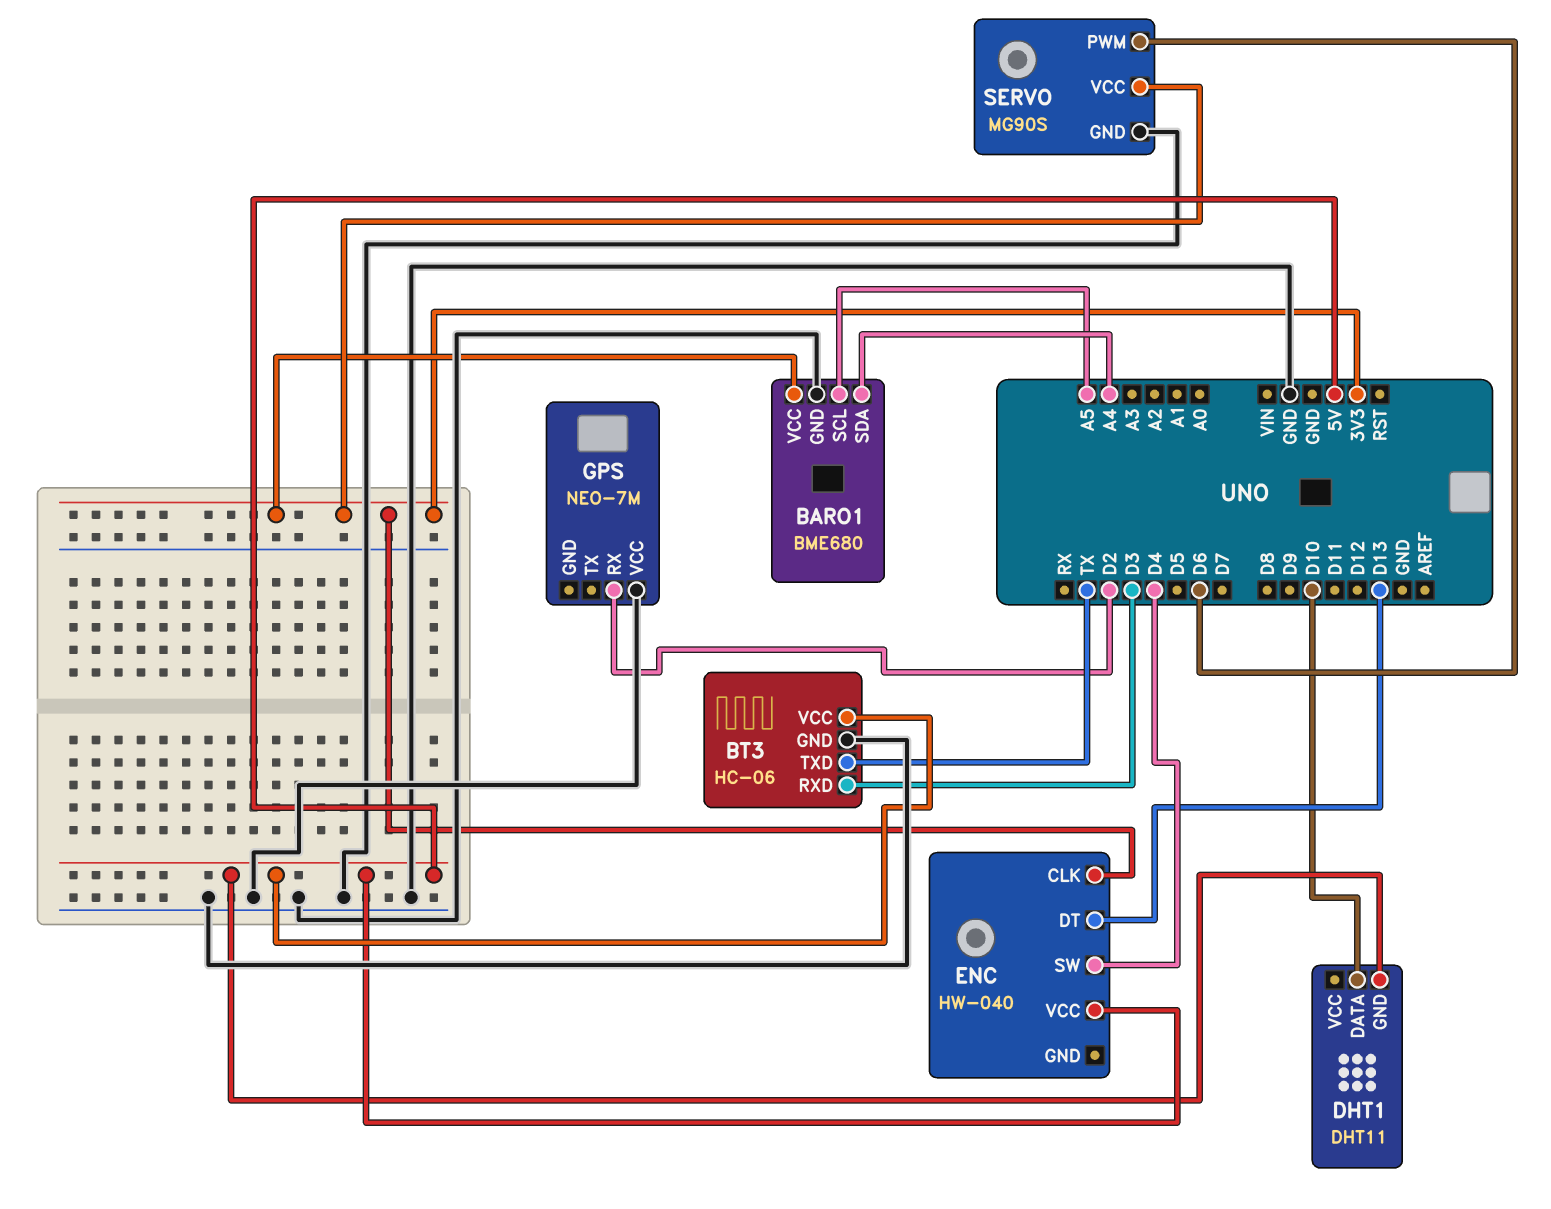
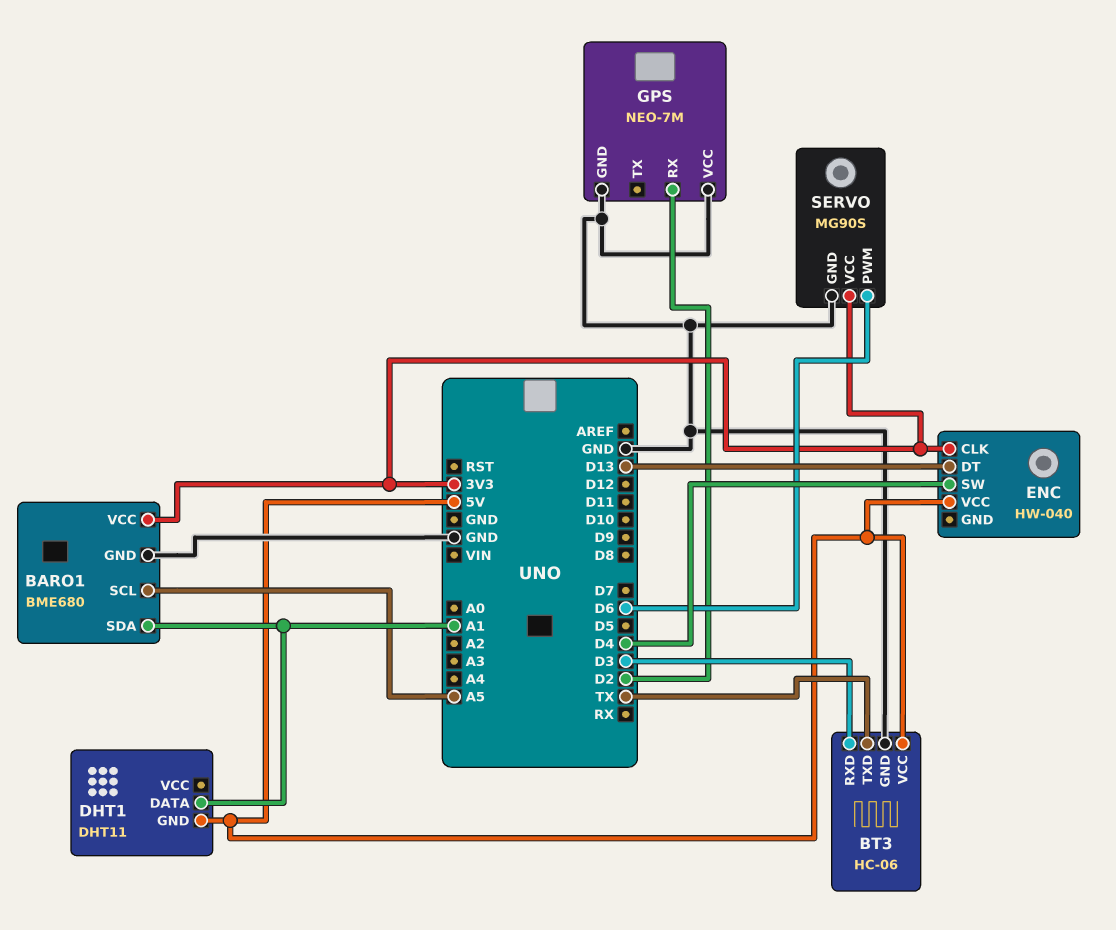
BARO1 pin SDA: A4 -> A1
DHT1 pin DATA: D10 -> A1
GPS pin GND: none -> GND

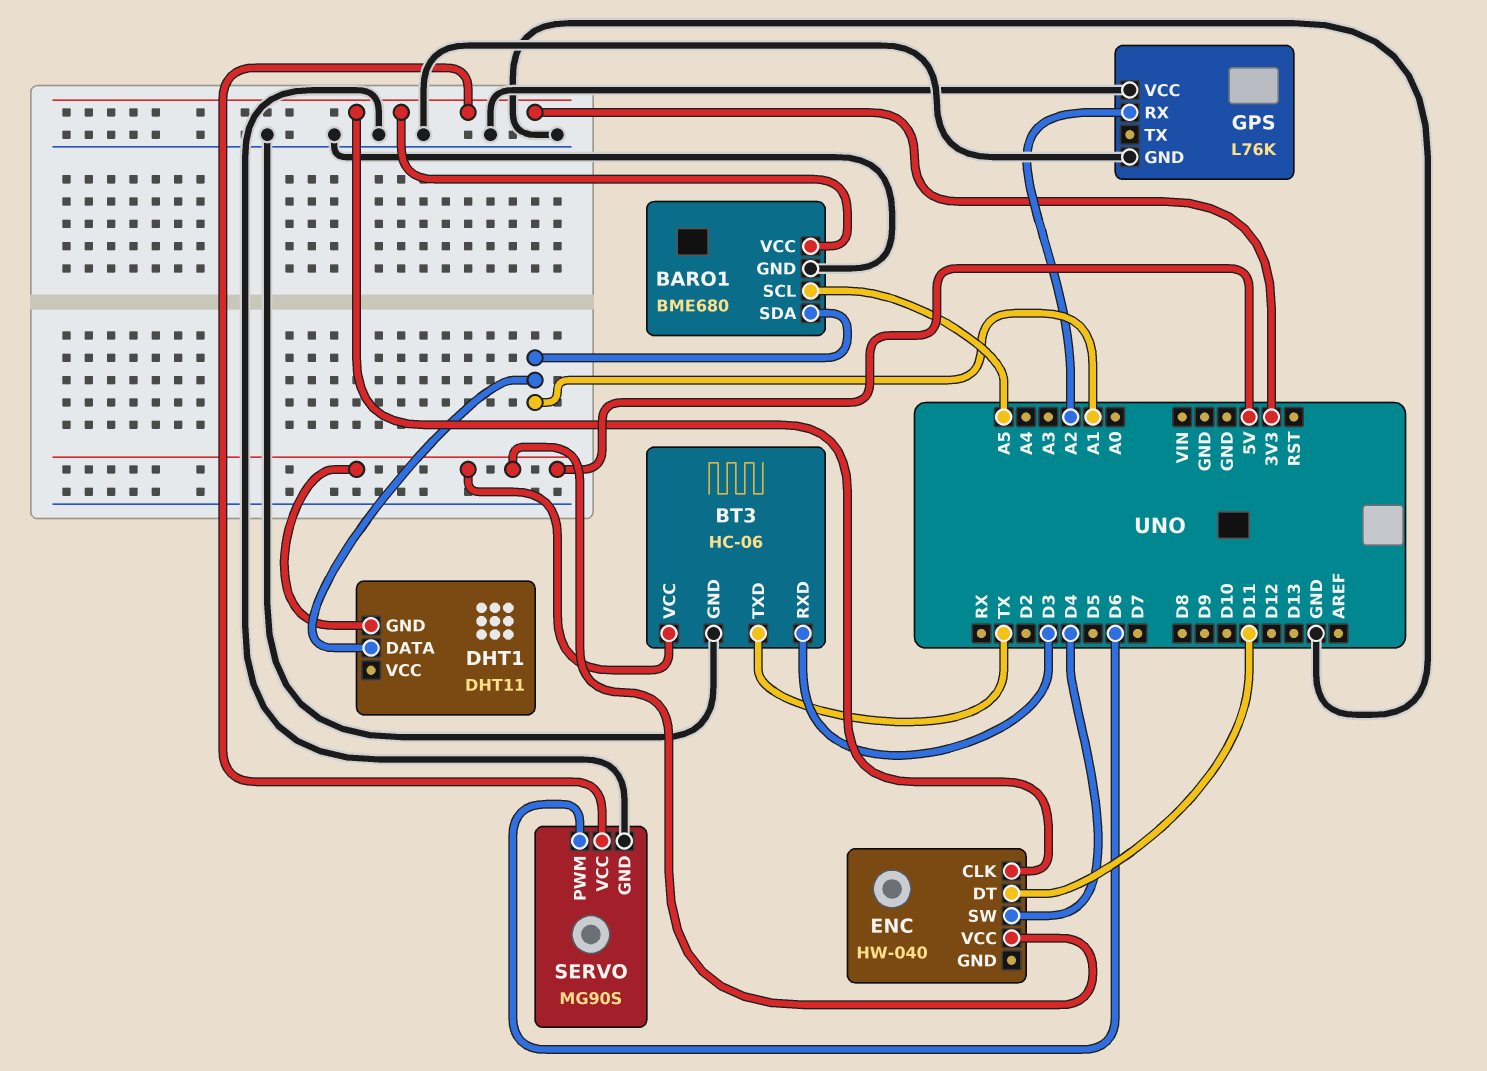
ENC pin DT: D13 -> D11
GPS: NEO-7M -> L76K
GPS pin RX: D2 -> A2

